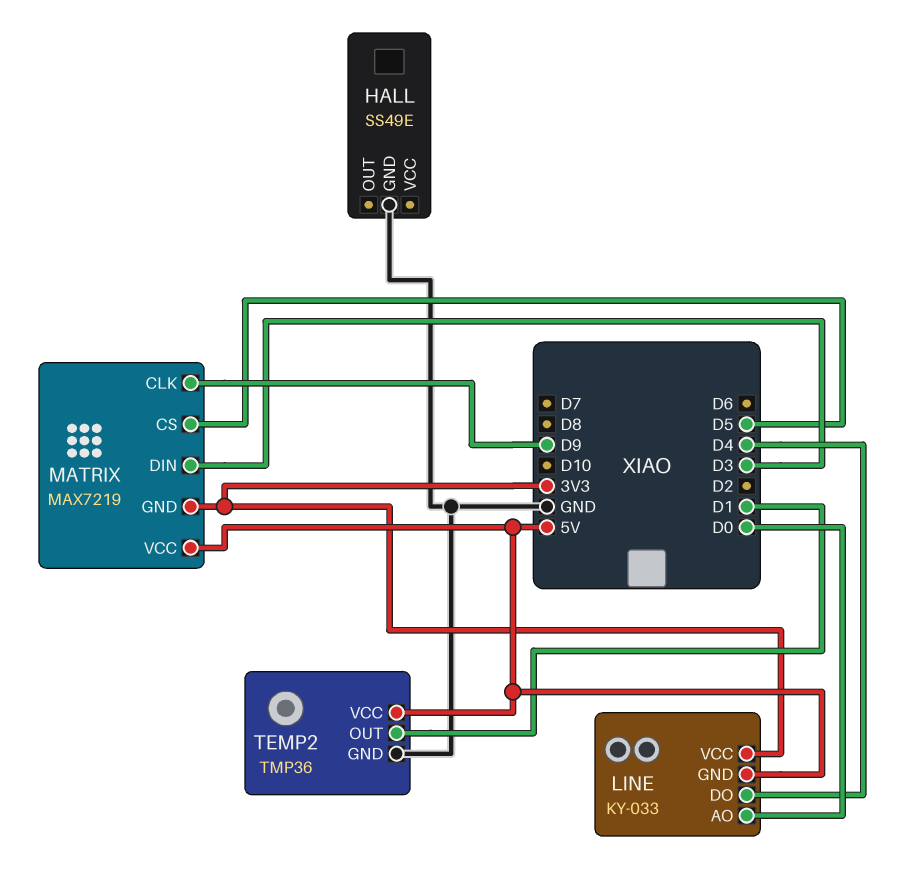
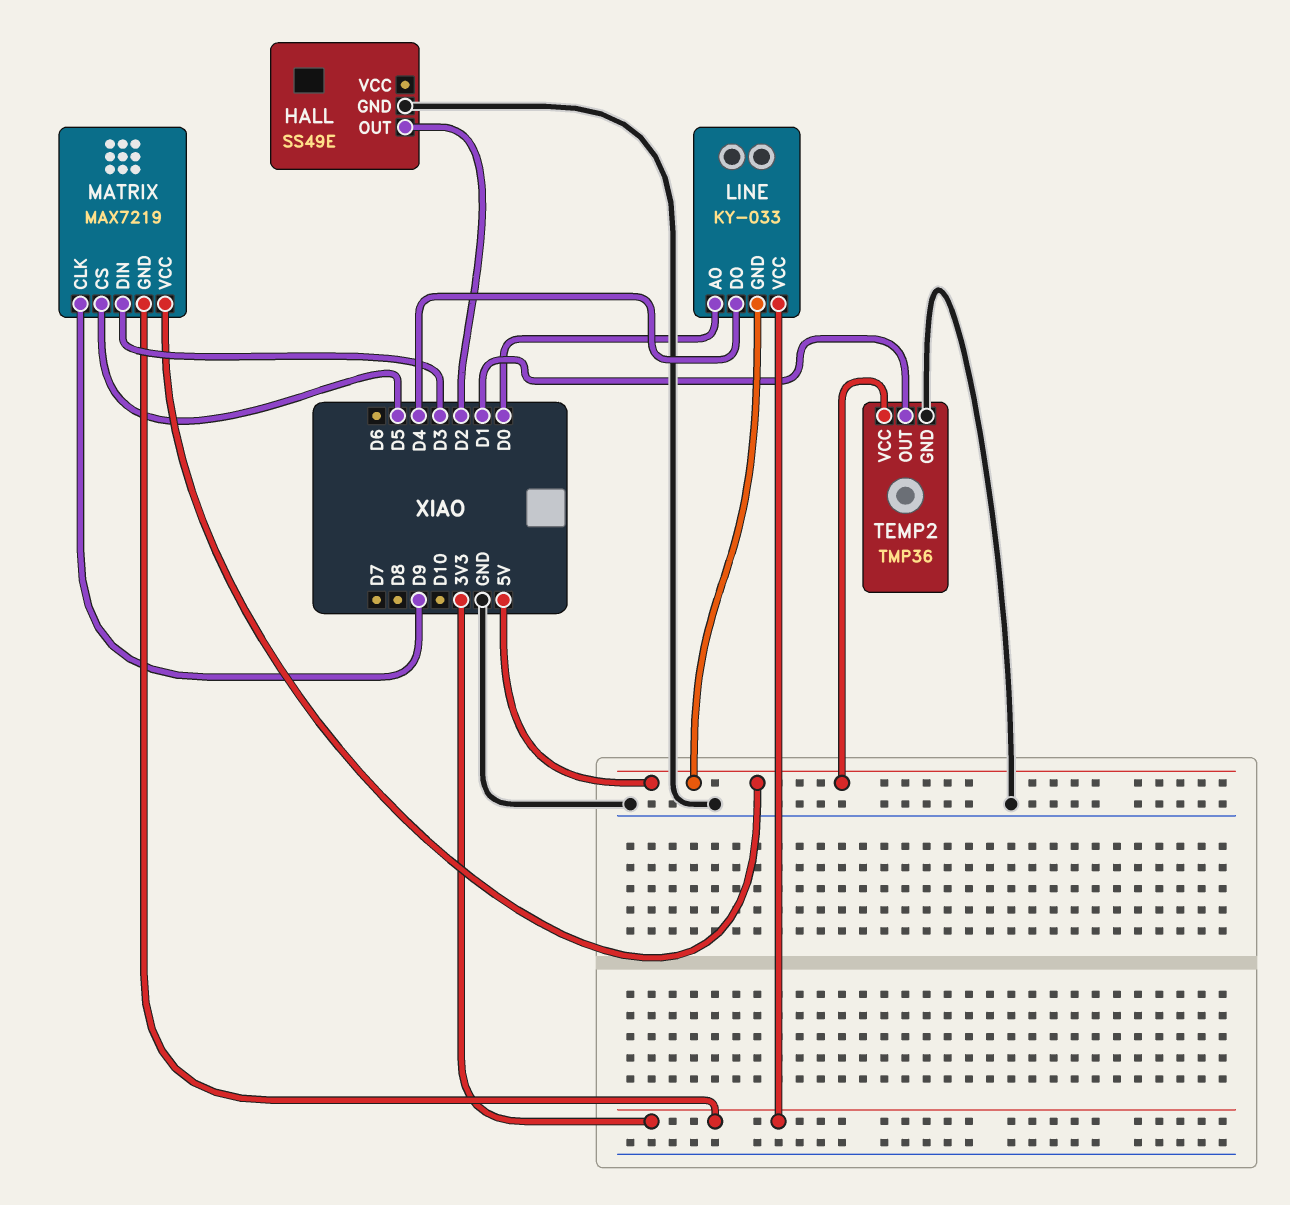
HALL pin OUT: none -> D2

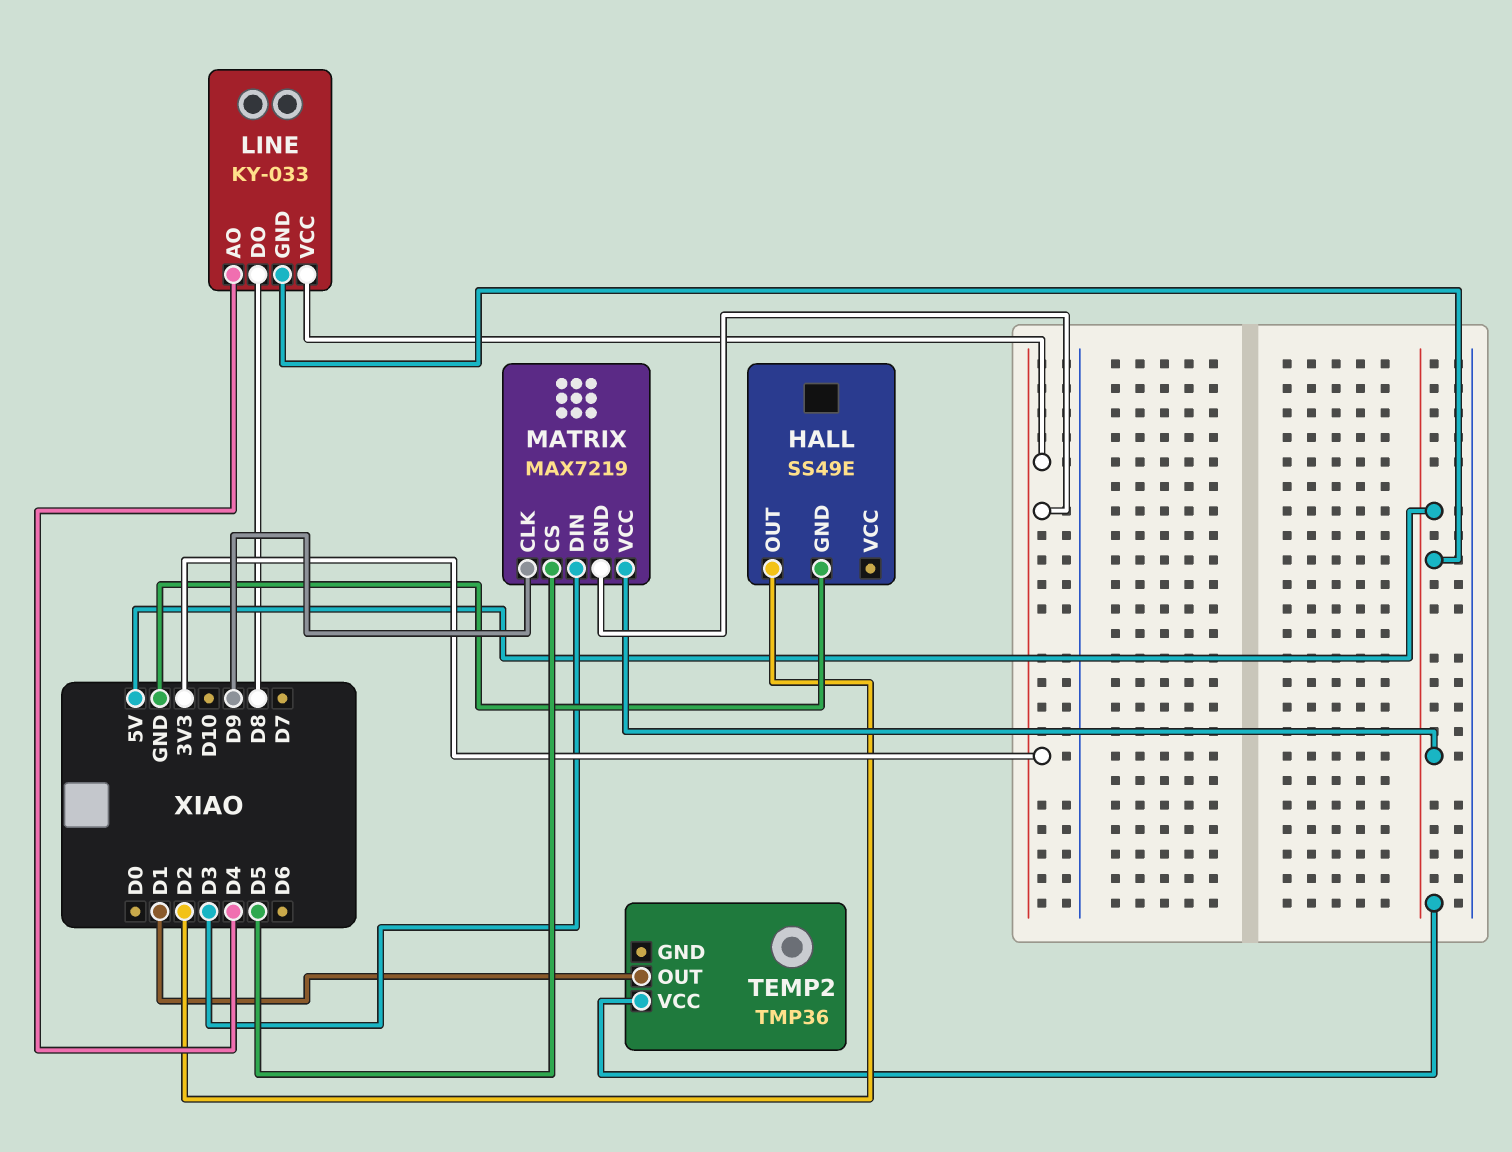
LINE pin AO: D0 -> D4
LINE pin DO: D4 -> D8
TEMP2 pin GND: GND -> none

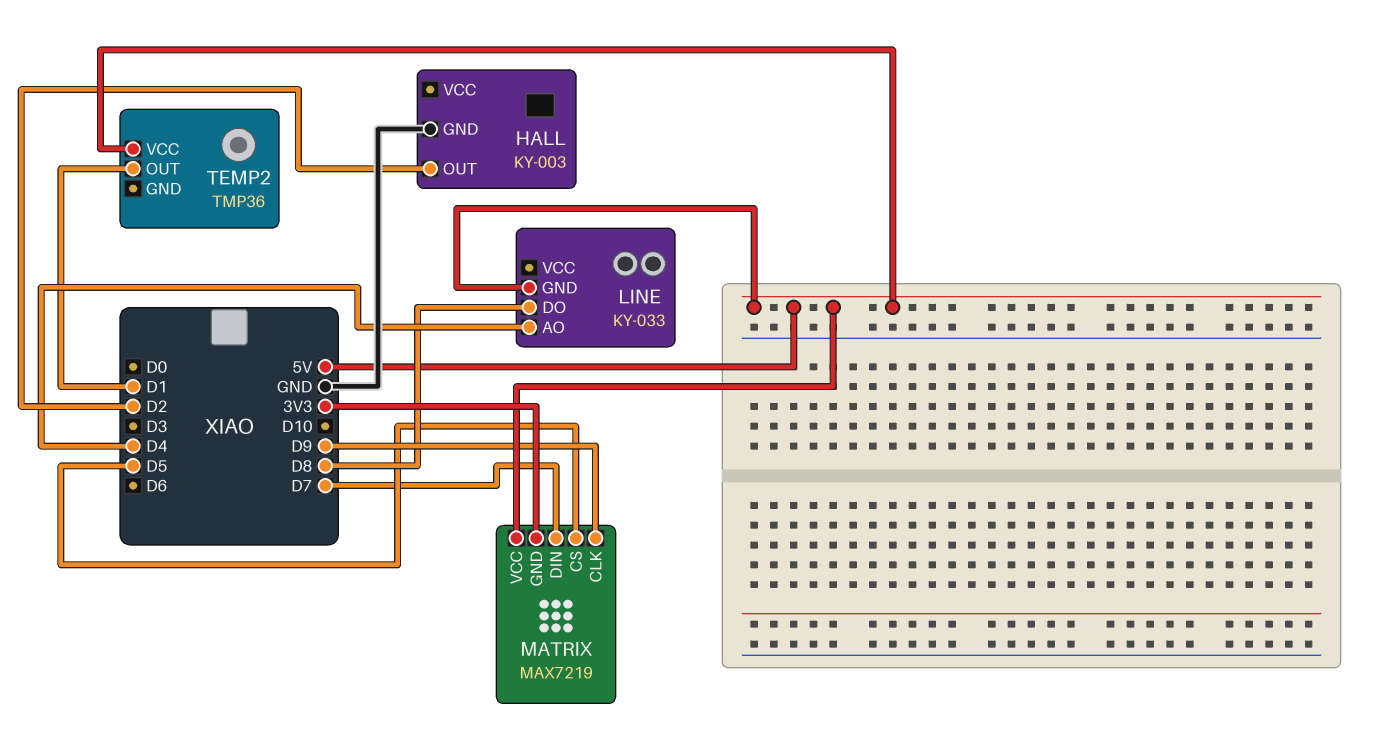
HALL: SS49E -> KY-003
LINE pin VCC: 3V3 -> none
MATRIX pin DIN: D3 -> D7

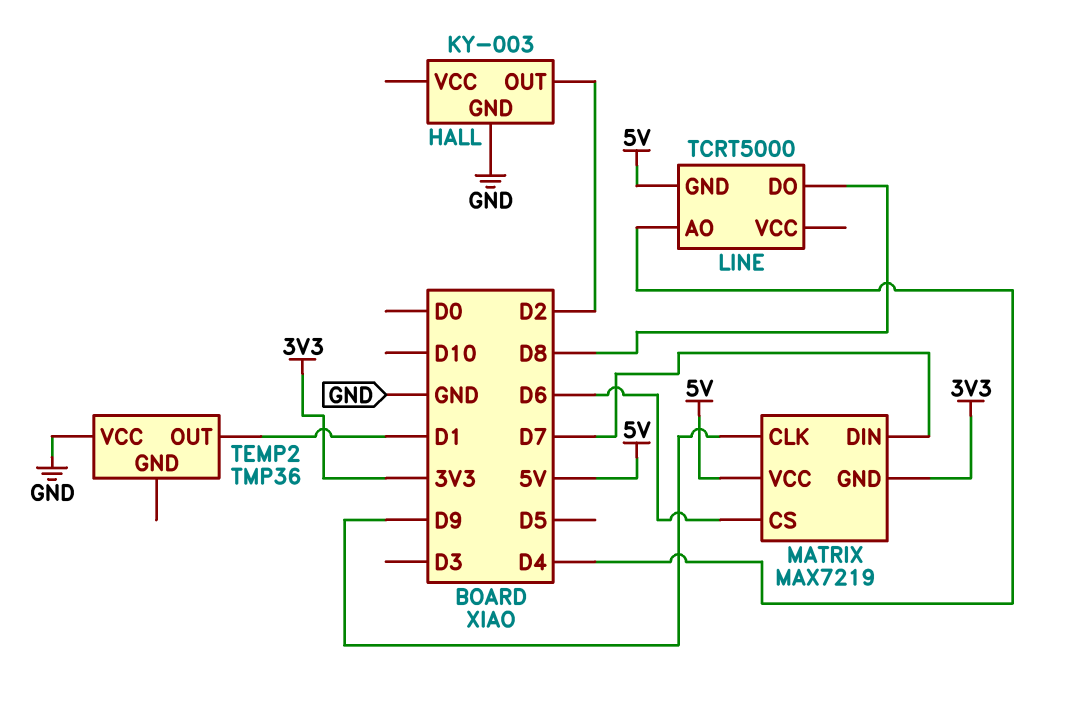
LINE: KY-033 -> TCRT5000
MATRIX pin CS: D5 -> D6
TEMP2 pin VCC: 5V -> GND

